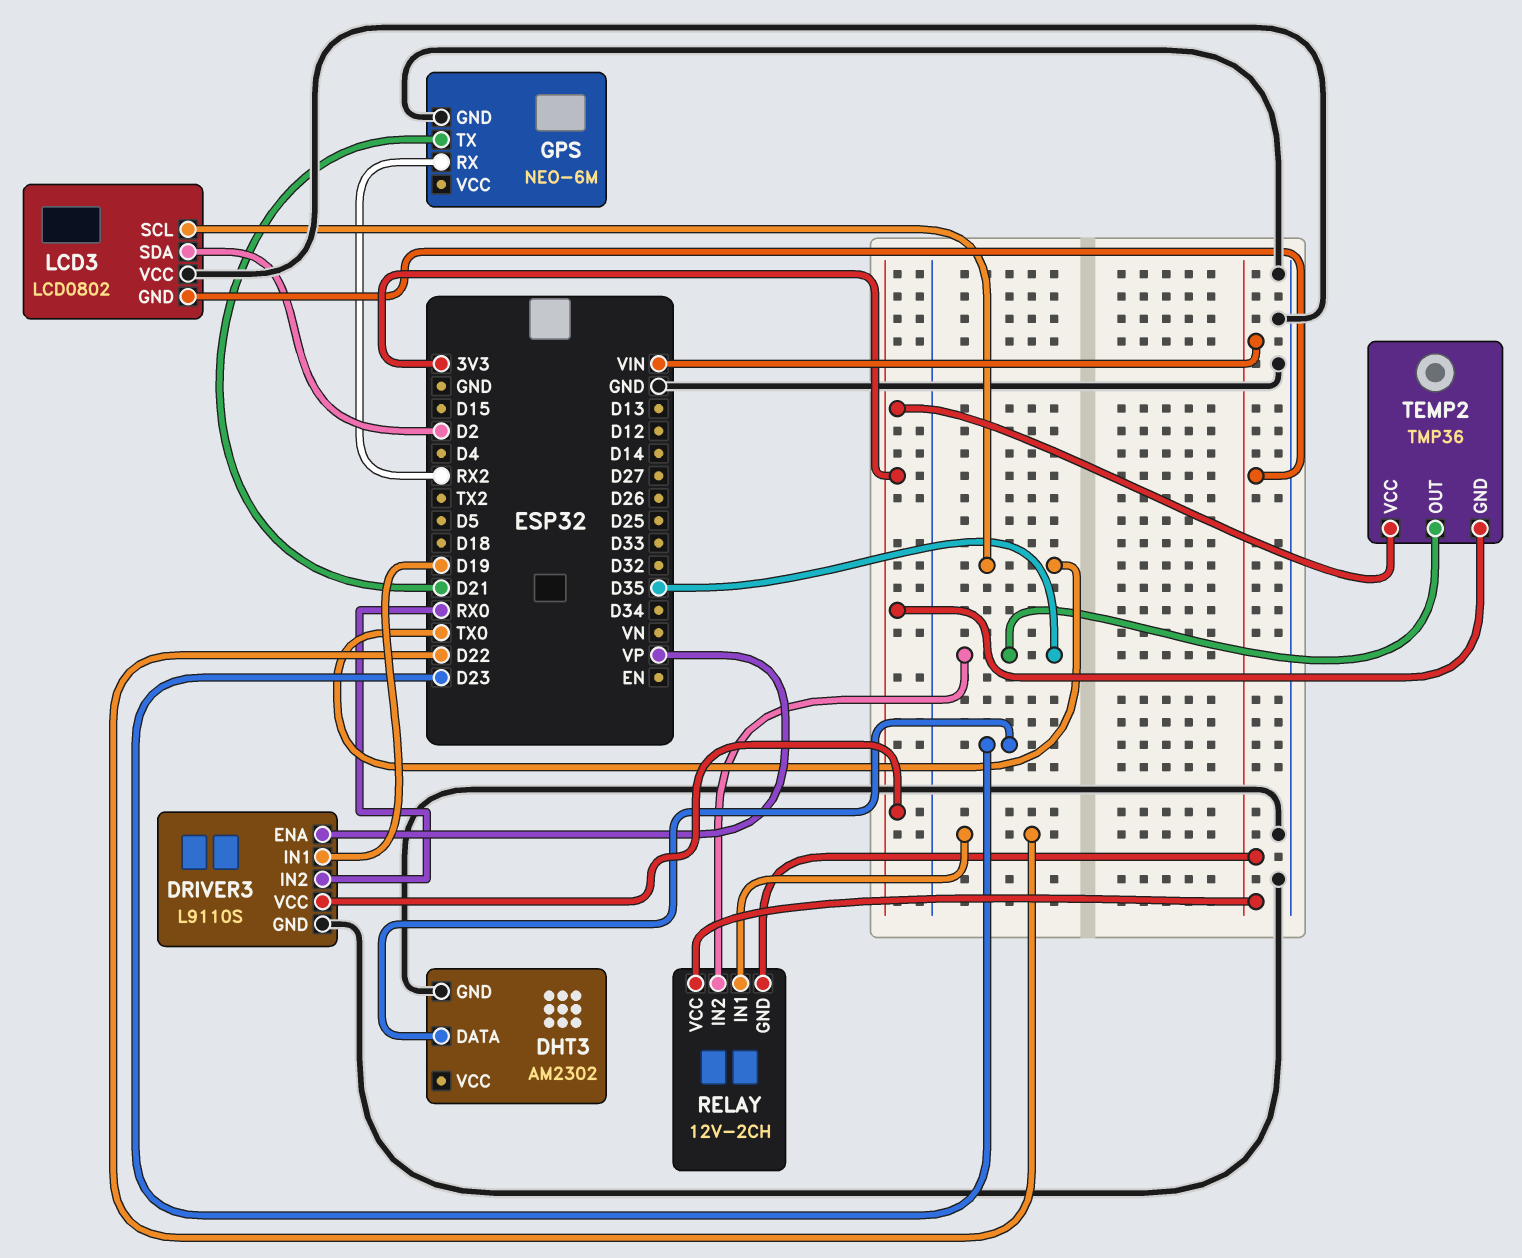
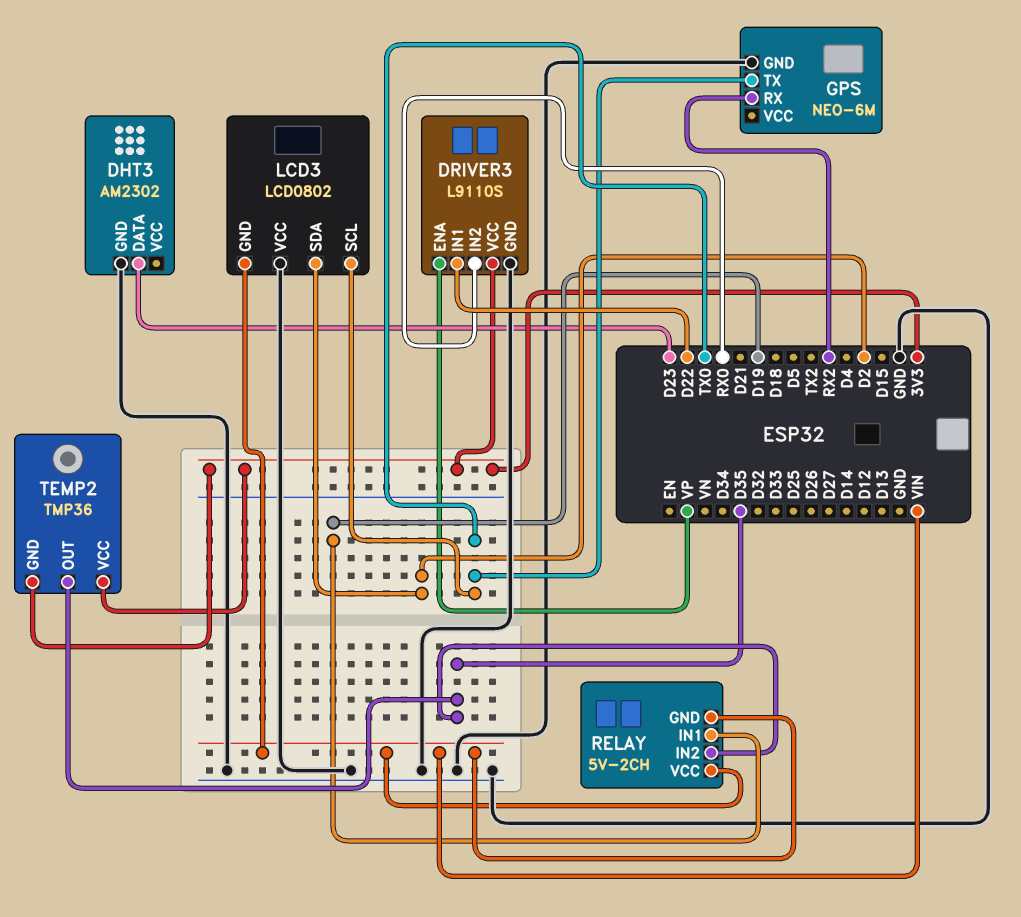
DRIVER3 pin IN1: D19 -> D22
GPS pin TX: D21 -> TX0
RELAY: 12V-2CH -> 5V-2CH
RELAY pin IN1: D22 -> D19

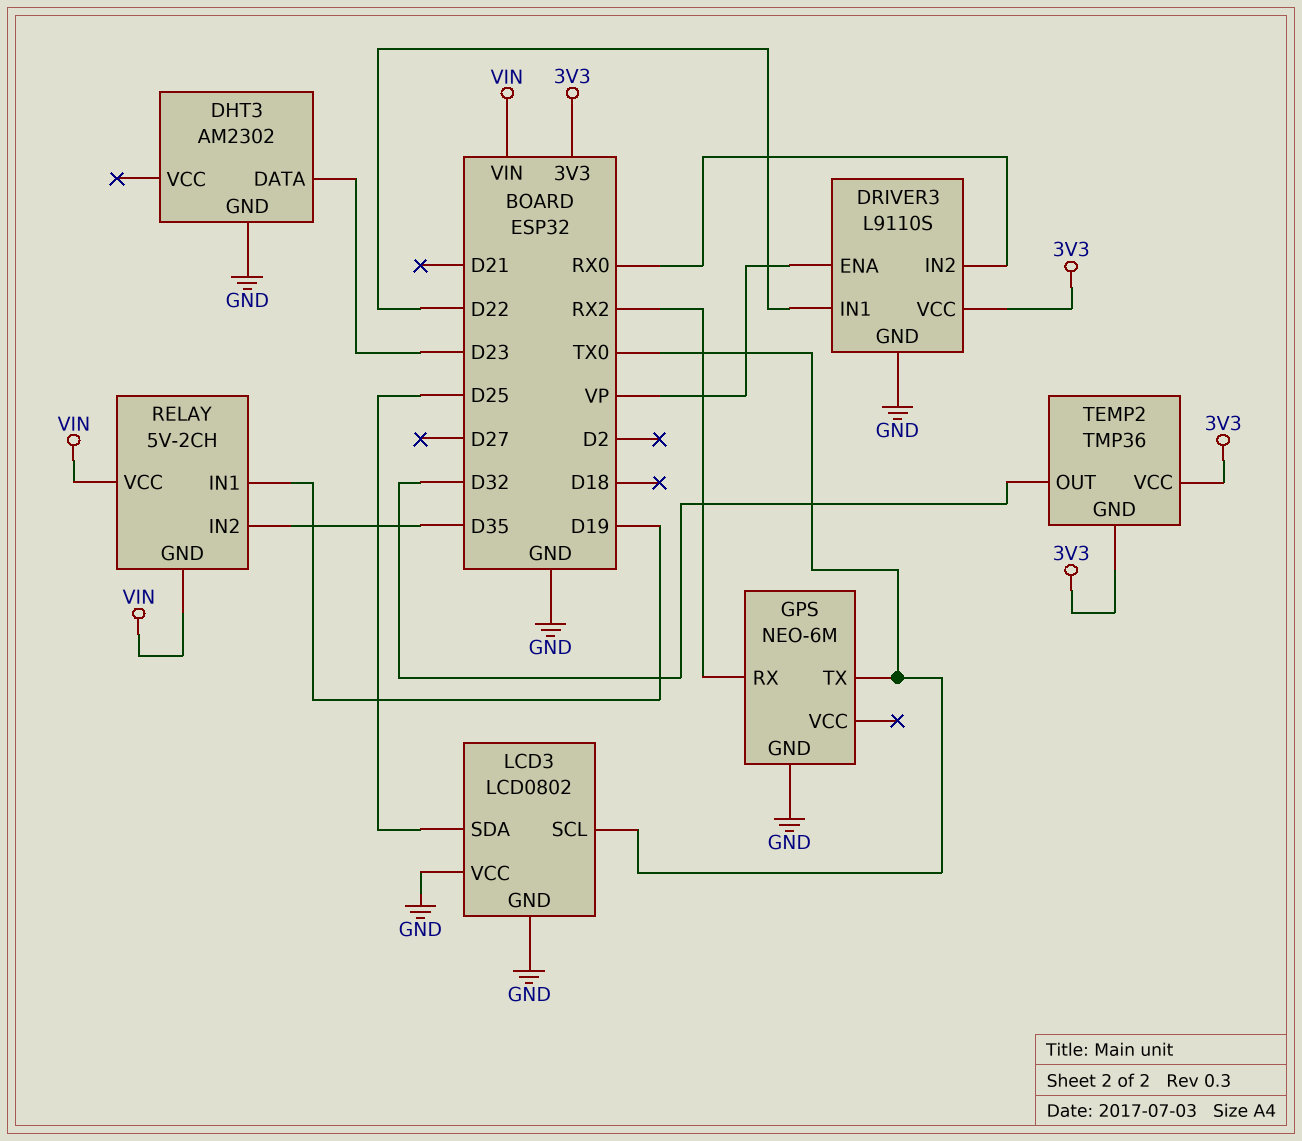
LCD3 pin GND: VIN -> GND
LCD3 pin SDA: D2 -> D25
TEMP2 pin OUT: D35 -> D32

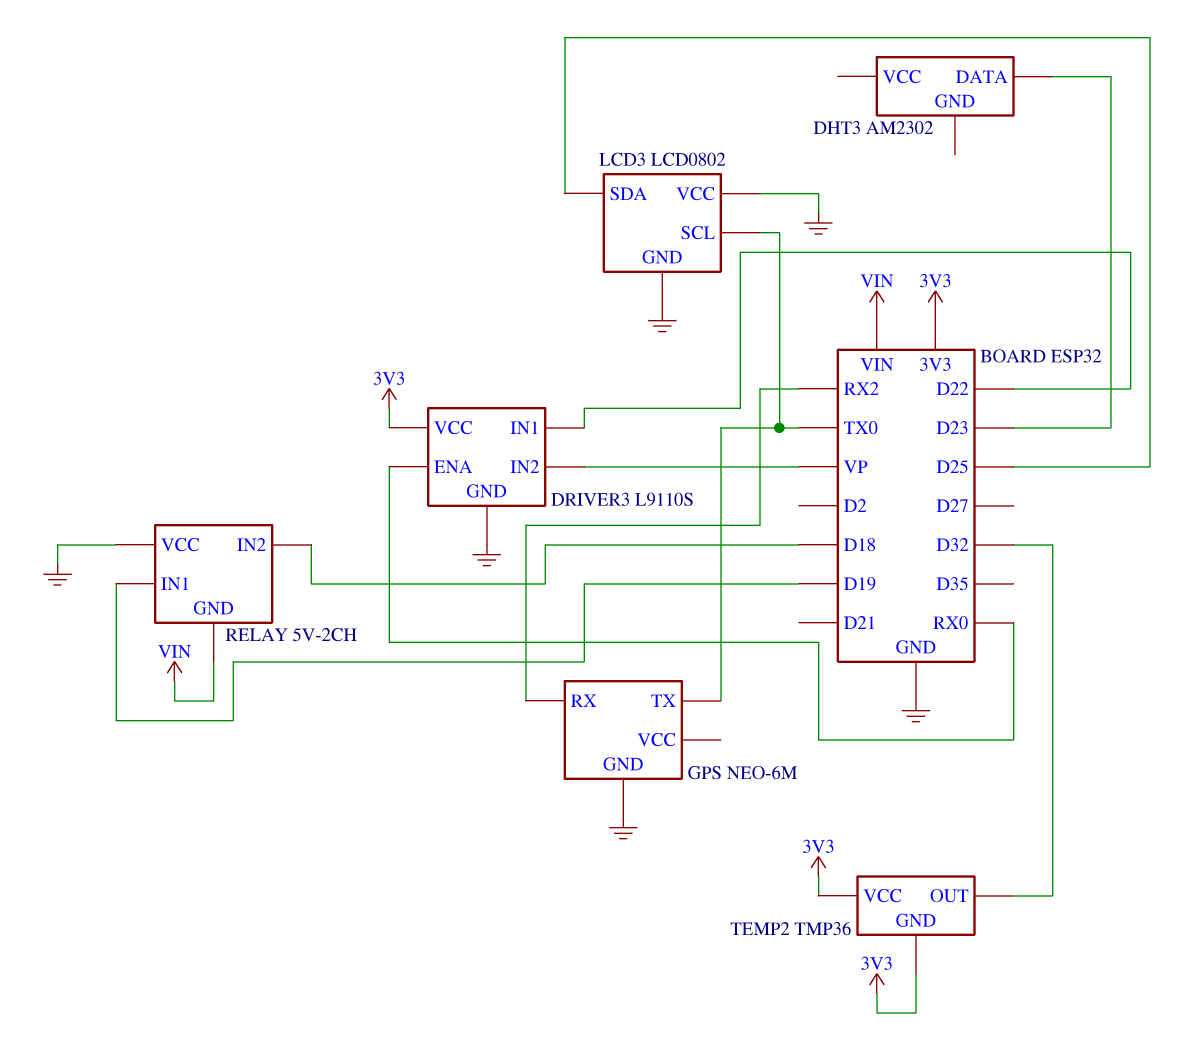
DHT3 pin GND: GND -> none
DRIVER3 pin ENA: VP -> RX0
DRIVER3 pin IN2: RX0 -> VP
RELAY pin IN2: D35 -> D18
RELAY pin VCC: VIN -> GND

